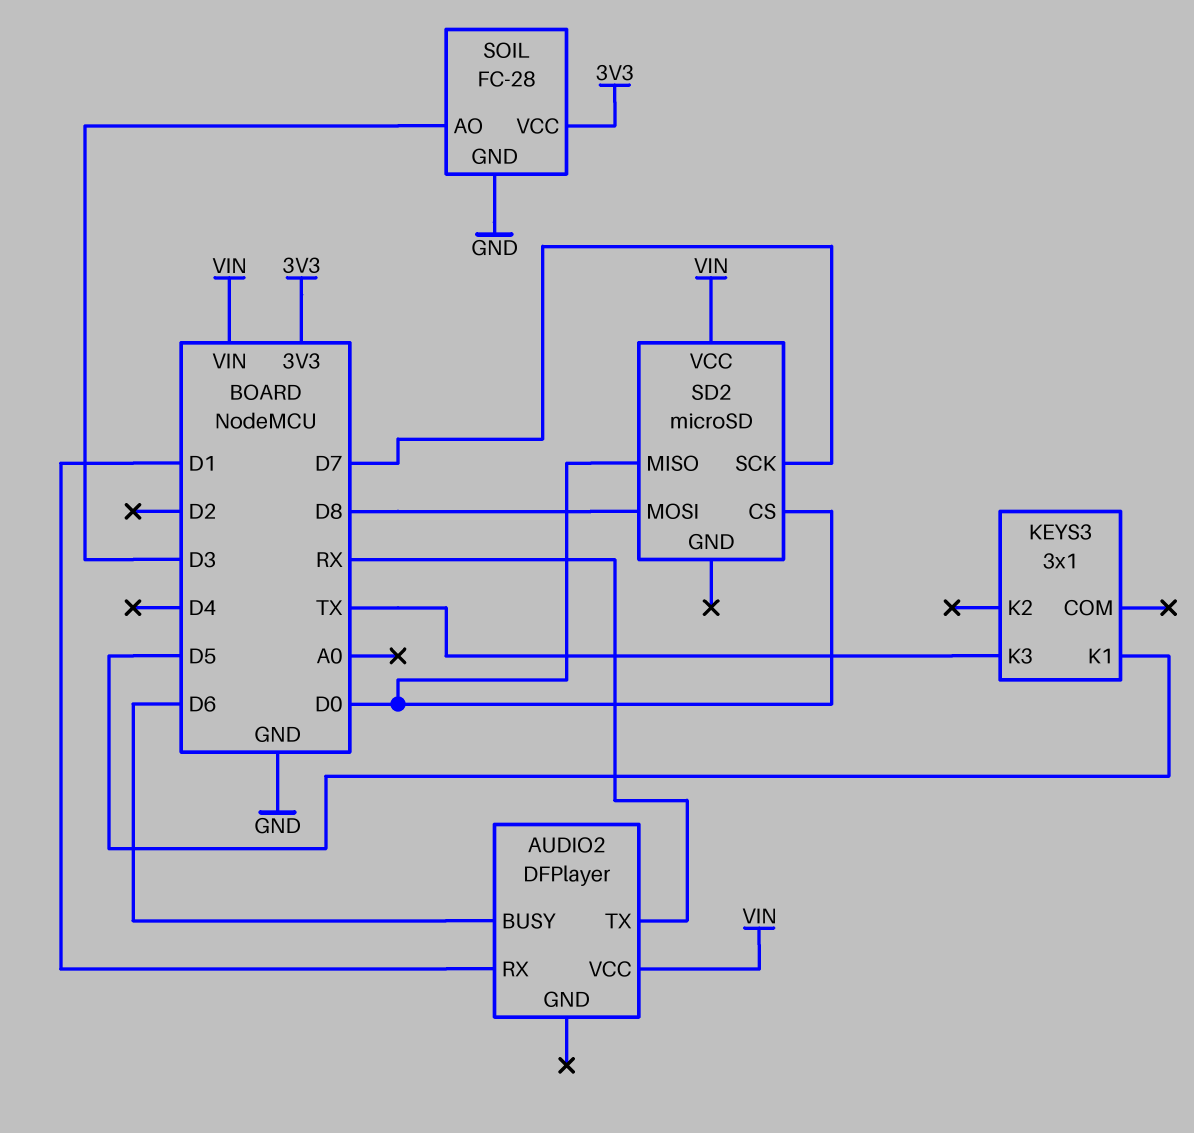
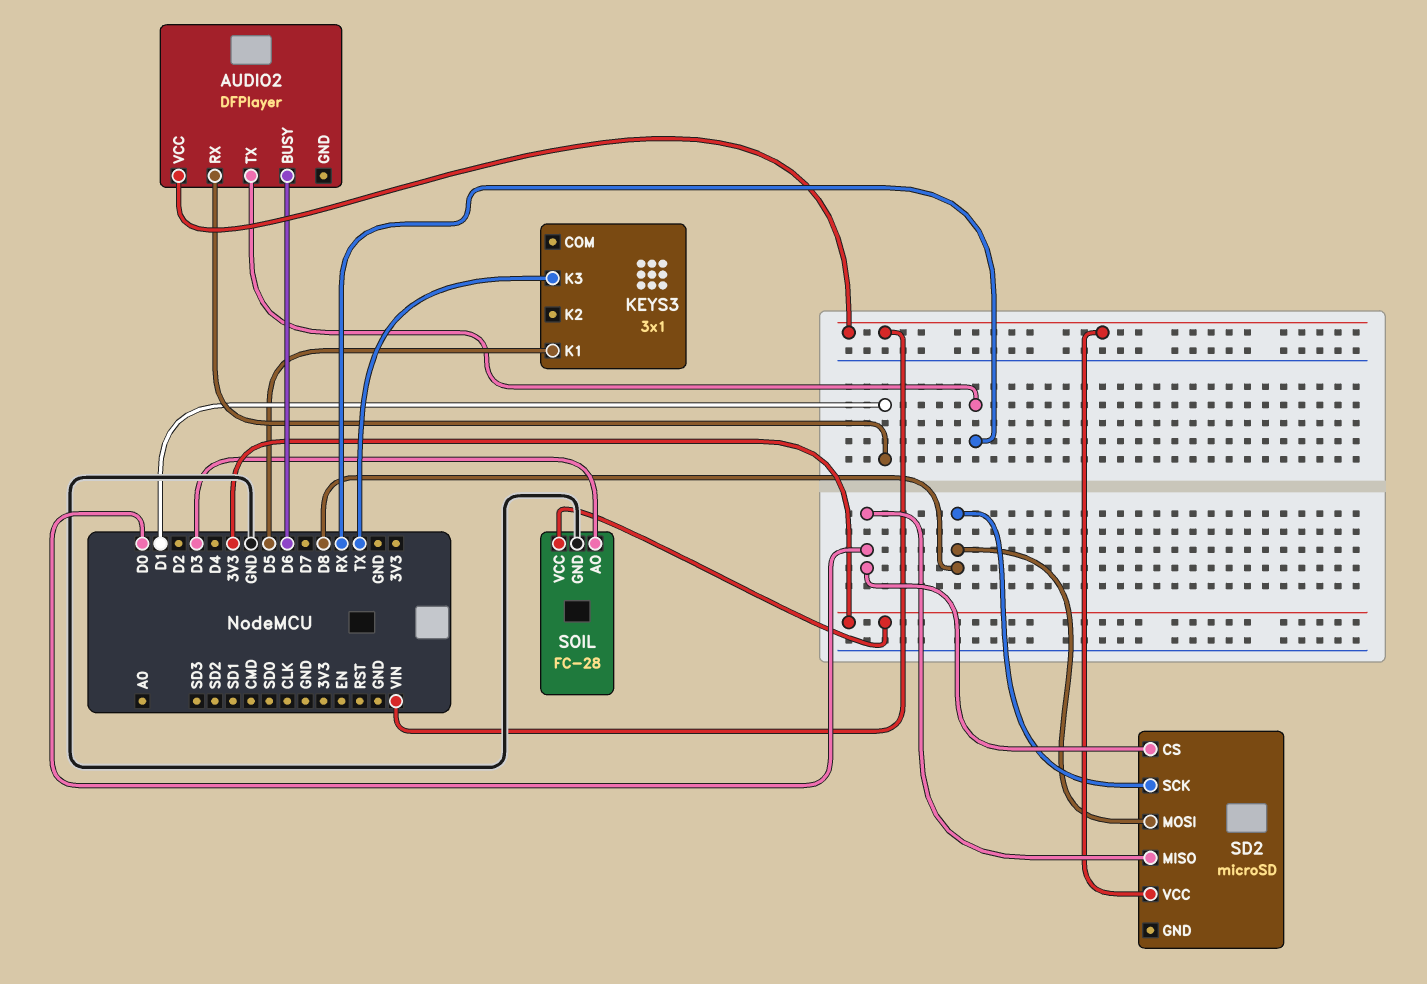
SD2 pin SCK: D7 -> D8

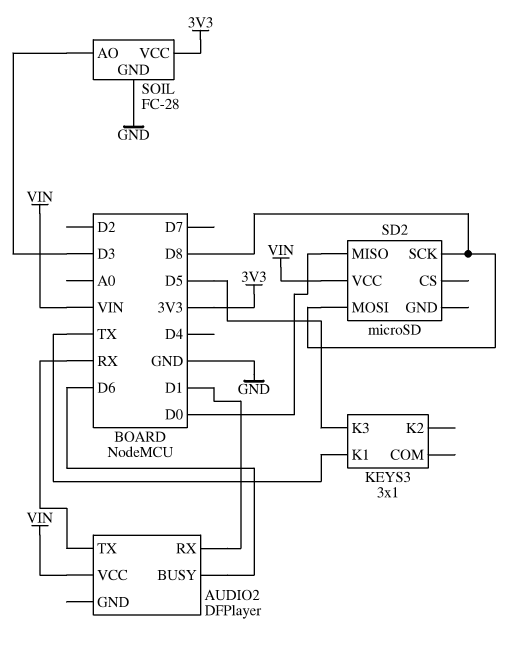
KEYS3 pin K1: D5 -> TX
KEYS3 pin K3: TX -> D5
SD2 pin CS: D0 -> none

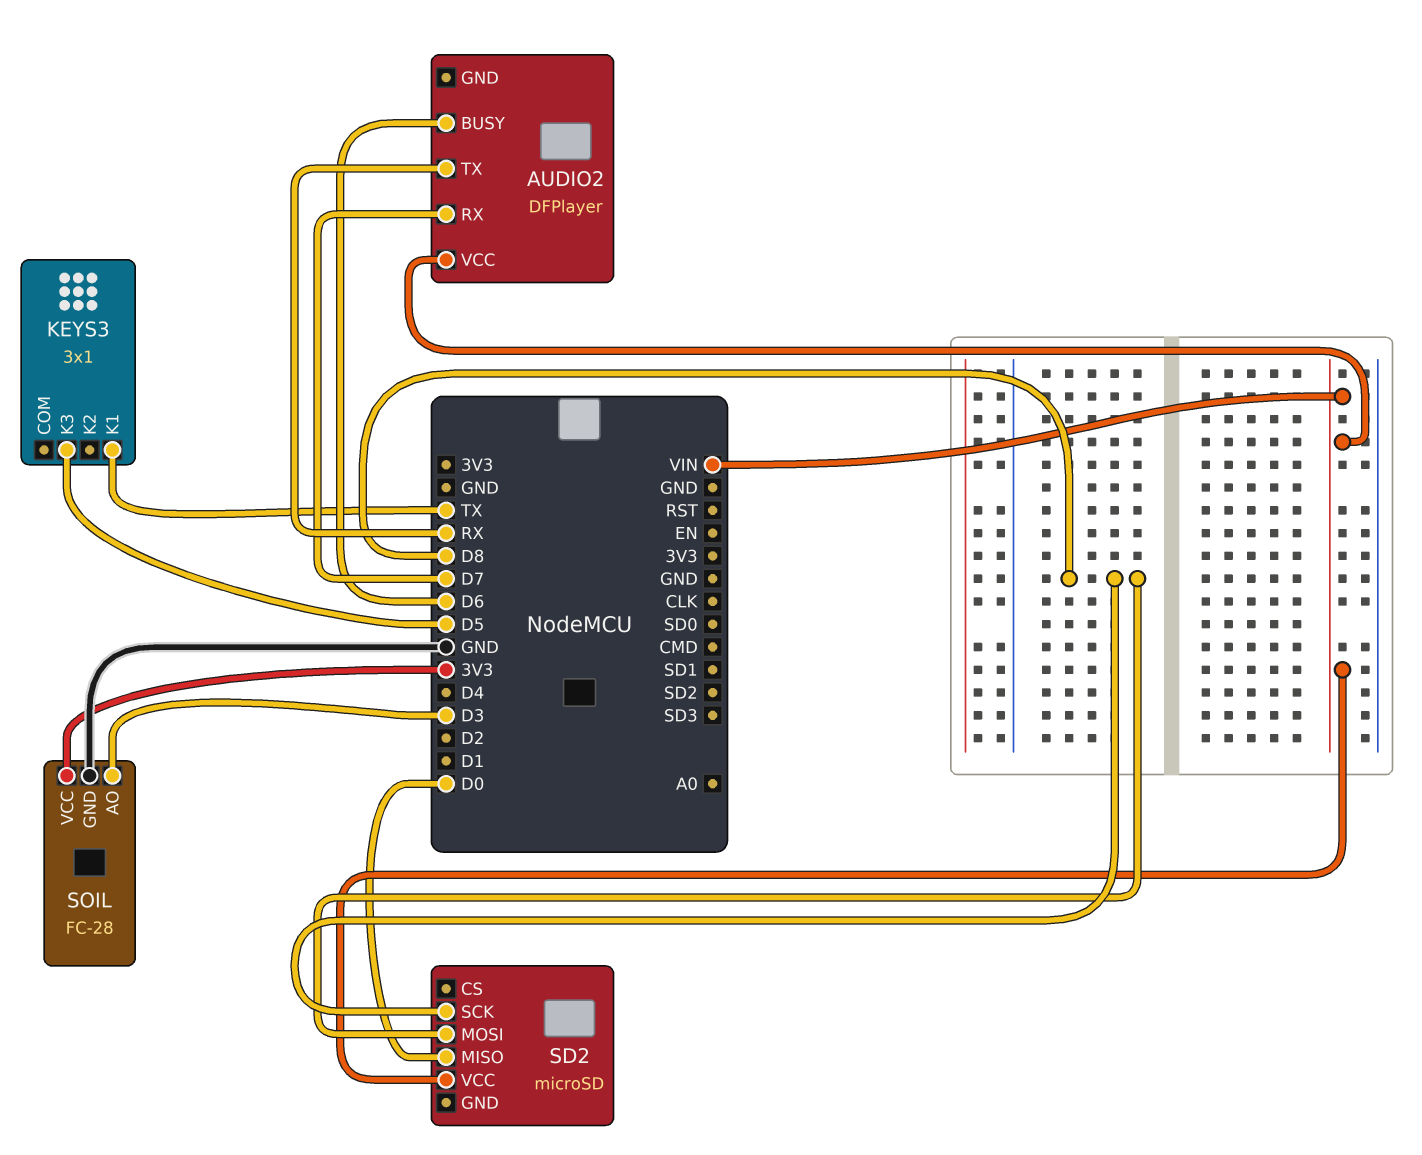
AUDIO2 pin RX: D1 -> D7

